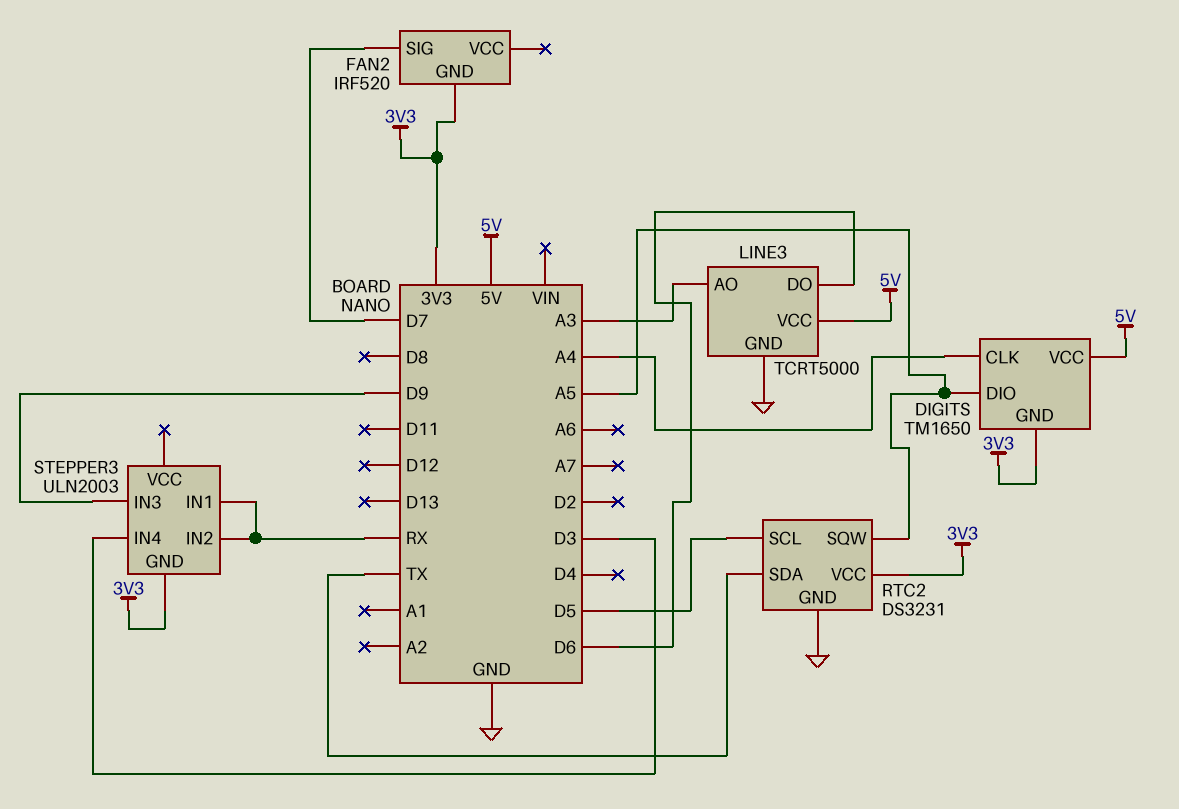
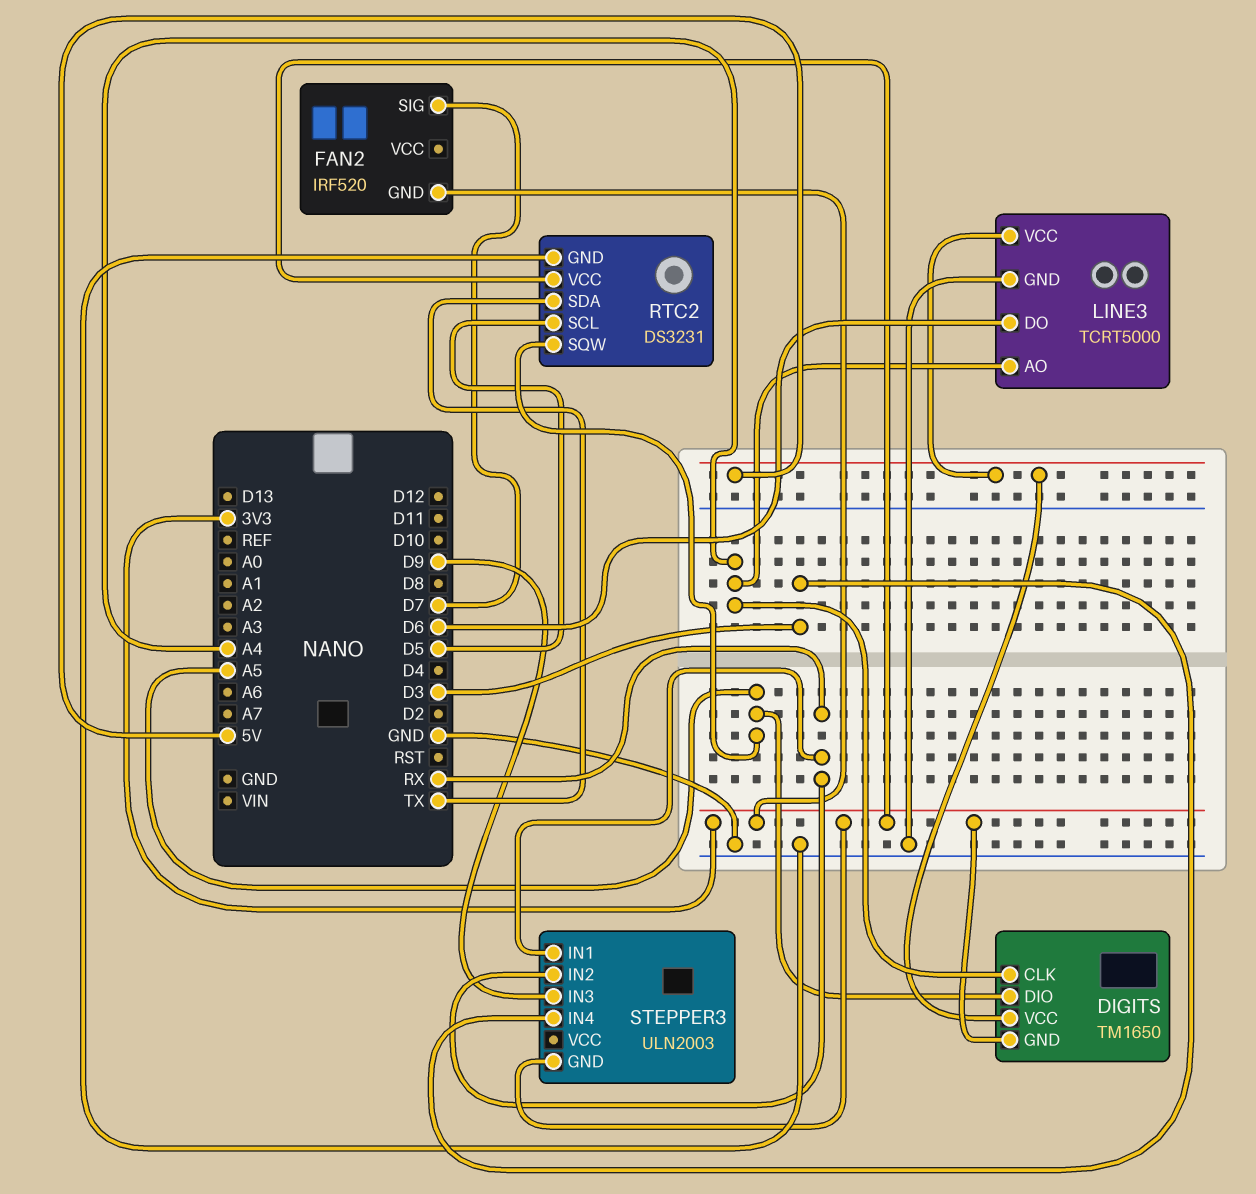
LINE3 pin AO: A3 -> A4

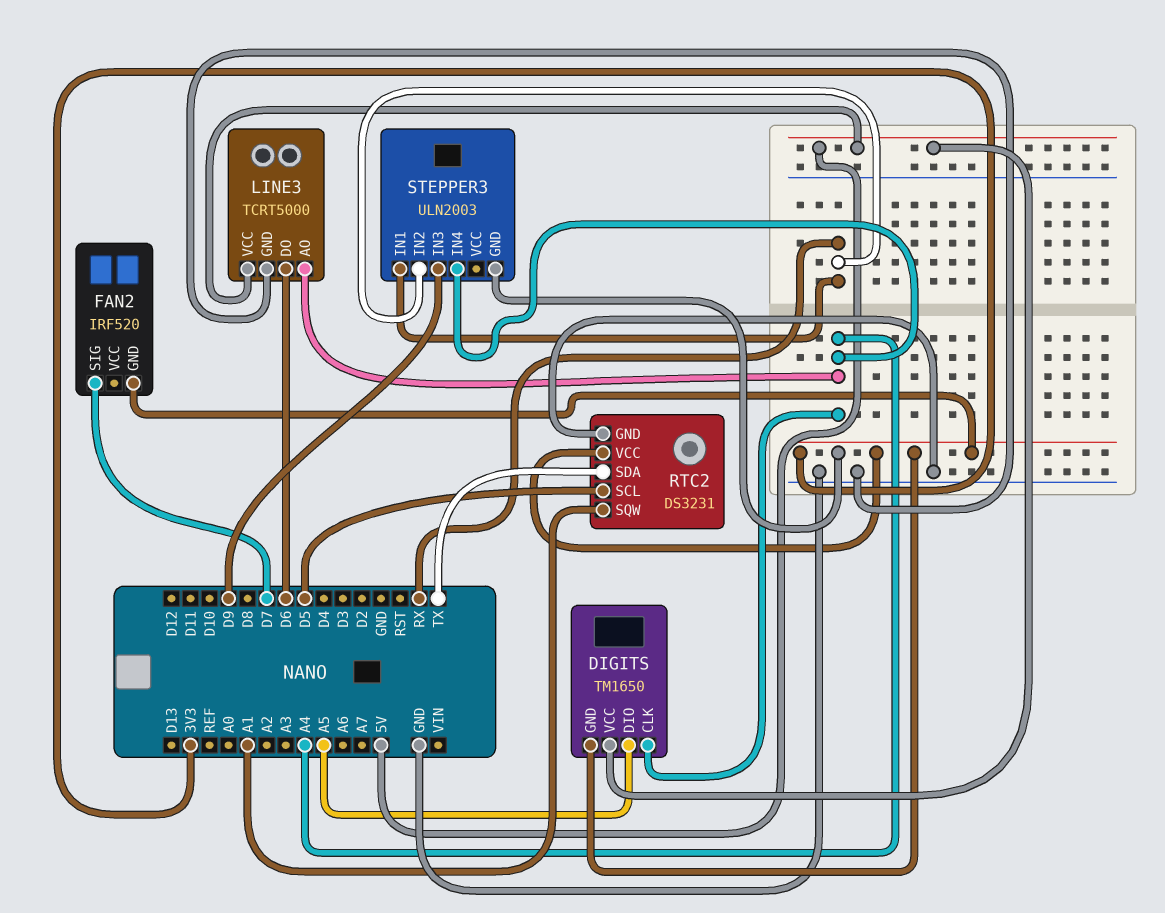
RTC2 pin SQW: A5 -> A1
STEPPER3 pin IN4: D3 -> A4

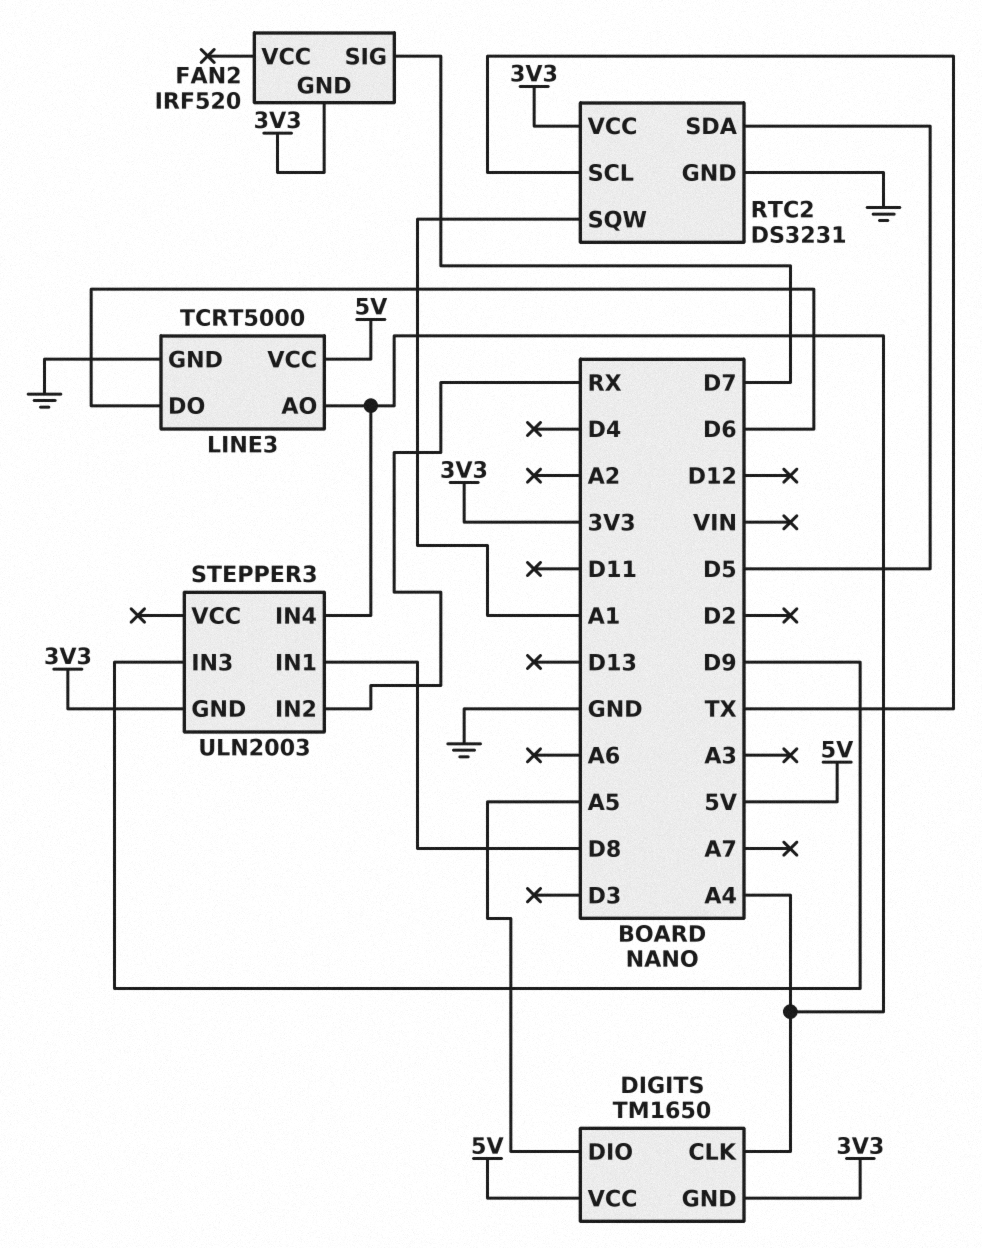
RTC2 pin SCL: D5 -> TX
RTC2 pin SDA: TX -> D5
STEPPER3 pin IN1: RX -> D8

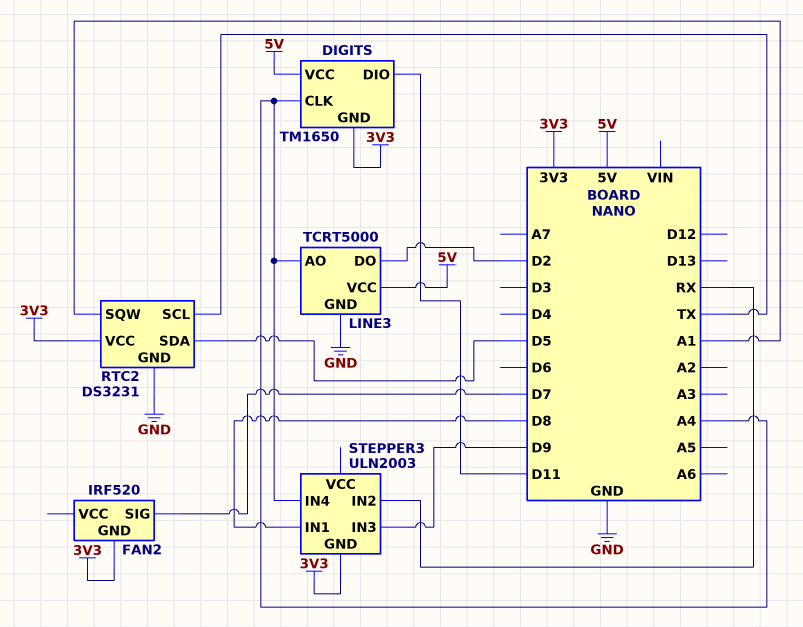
DIGITS pin DIO: A5 -> D11
LINE3 pin DO: D6 -> D2

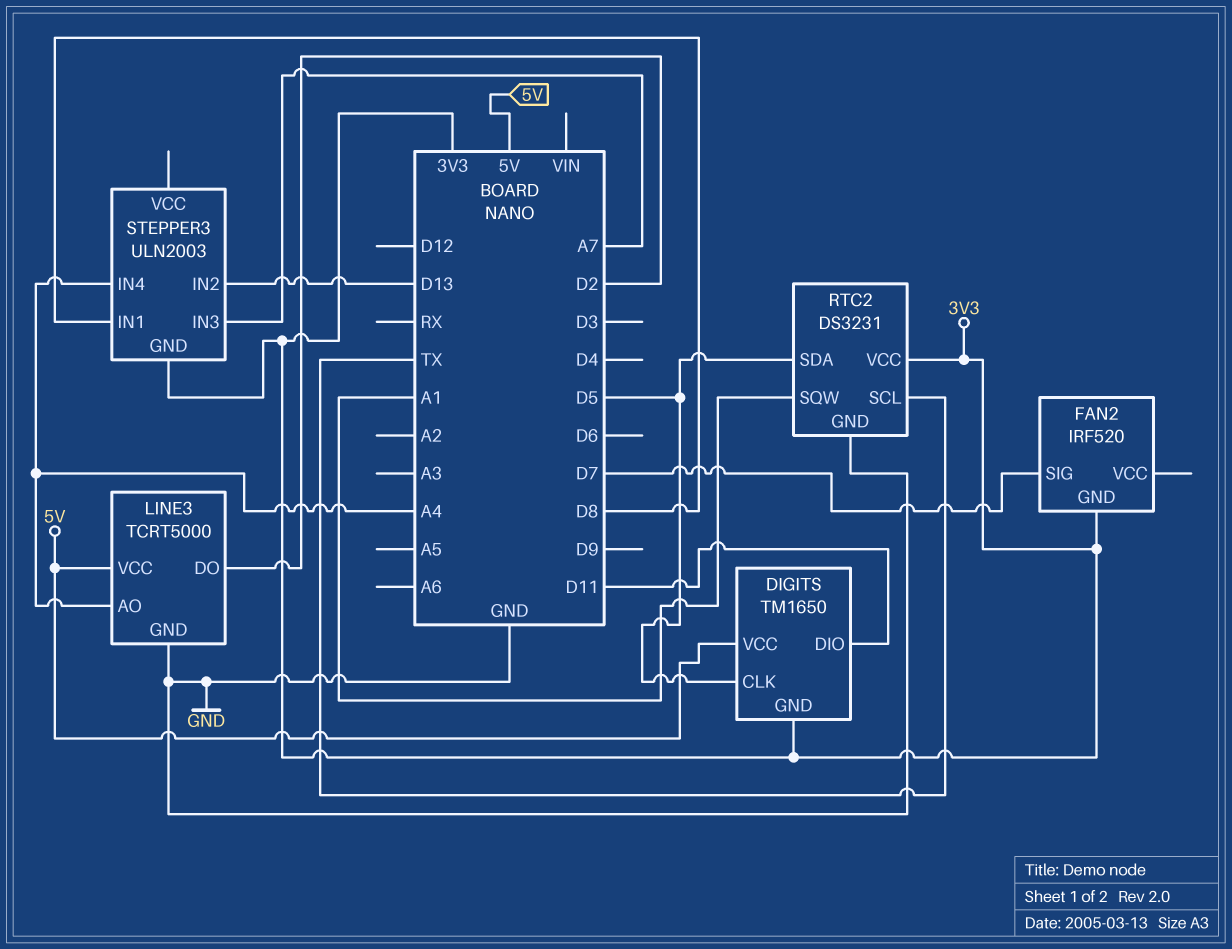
DIGITS pin CLK: A4 -> D5
STEPPER3 pin IN2: RX -> D13
STEPPER3 pin IN3: D9 -> A7

